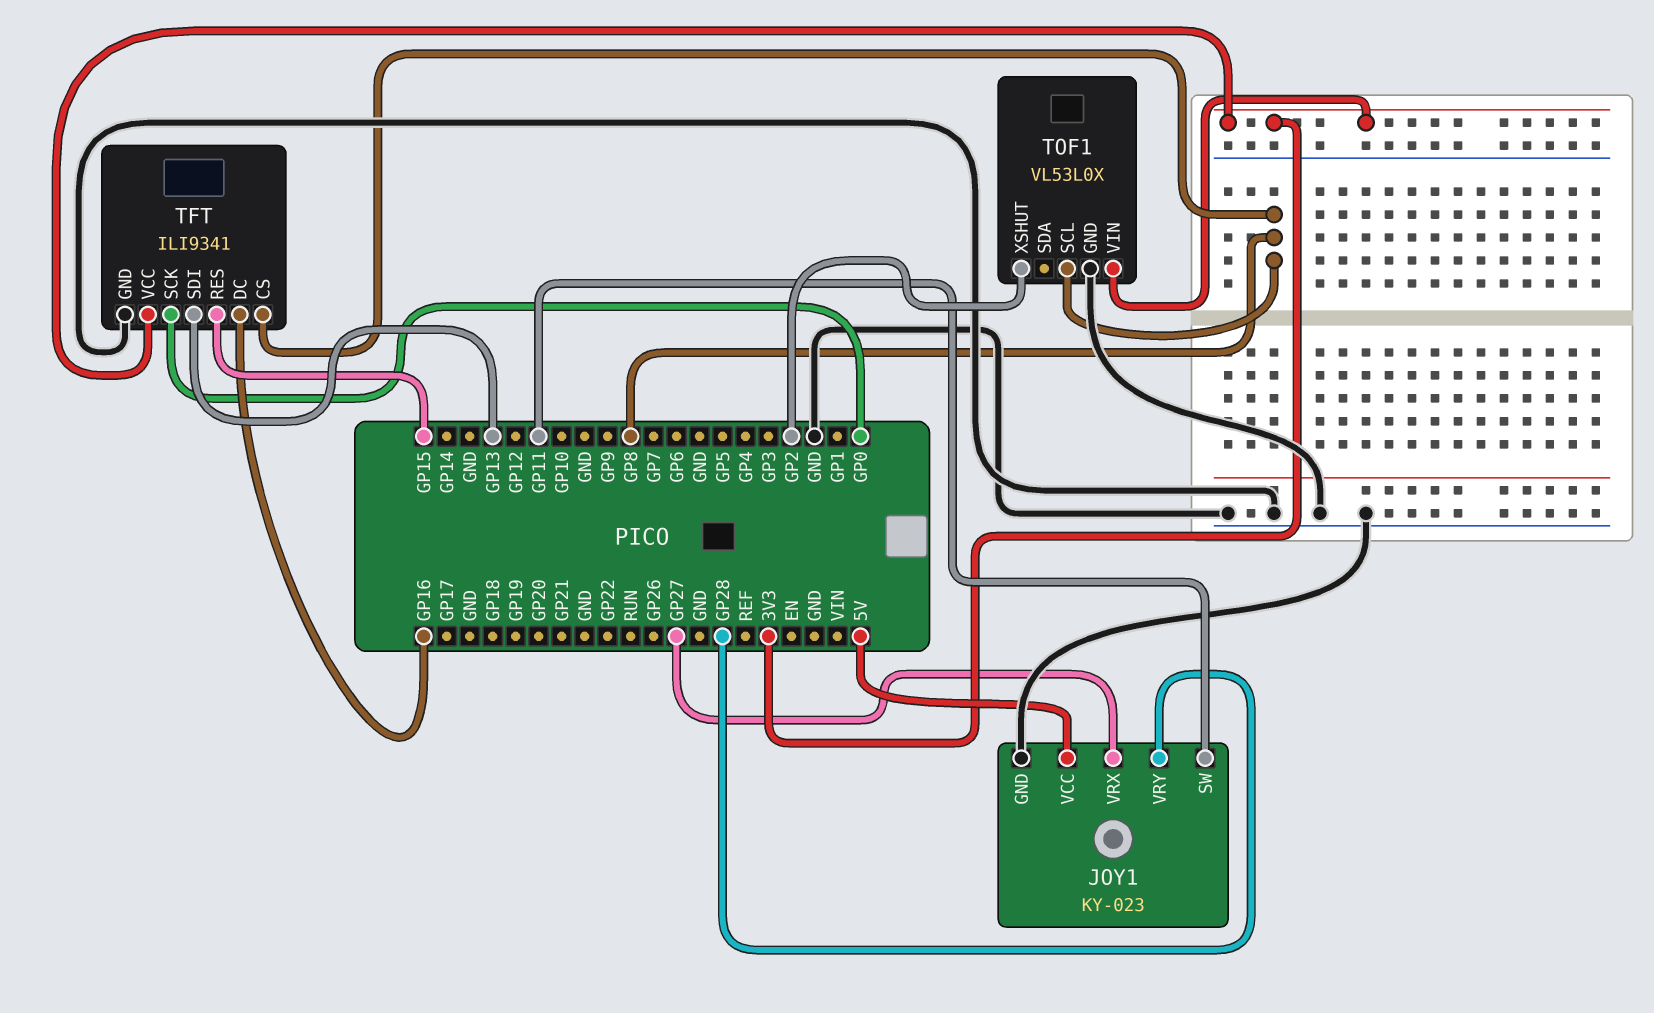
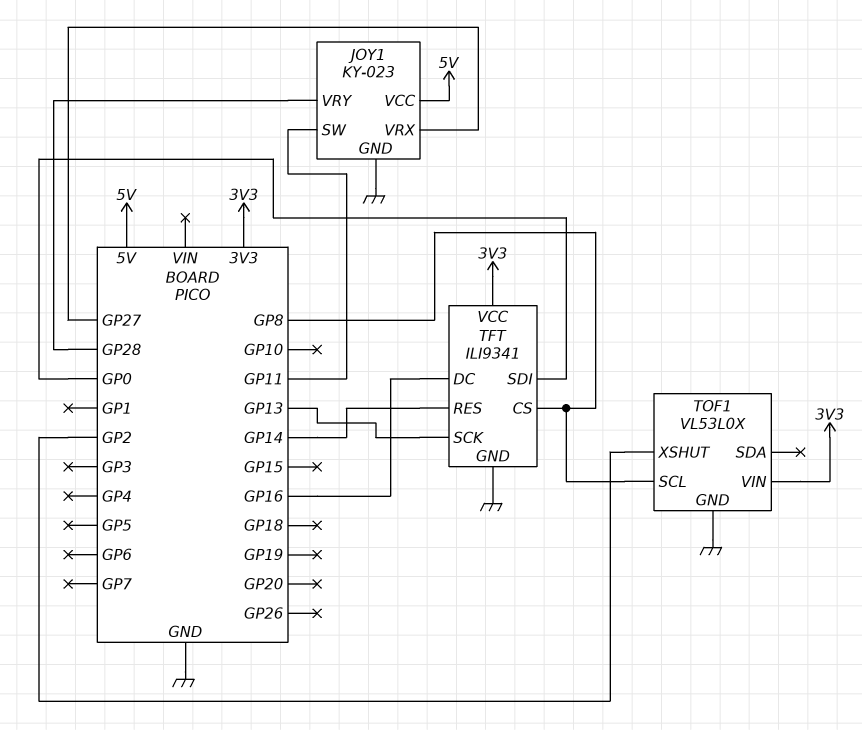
TFT pin RES: GP15 -> GP14
TFT pin SCK: GP0 -> GP13
TFT pin SDI: GP13 -> GP0

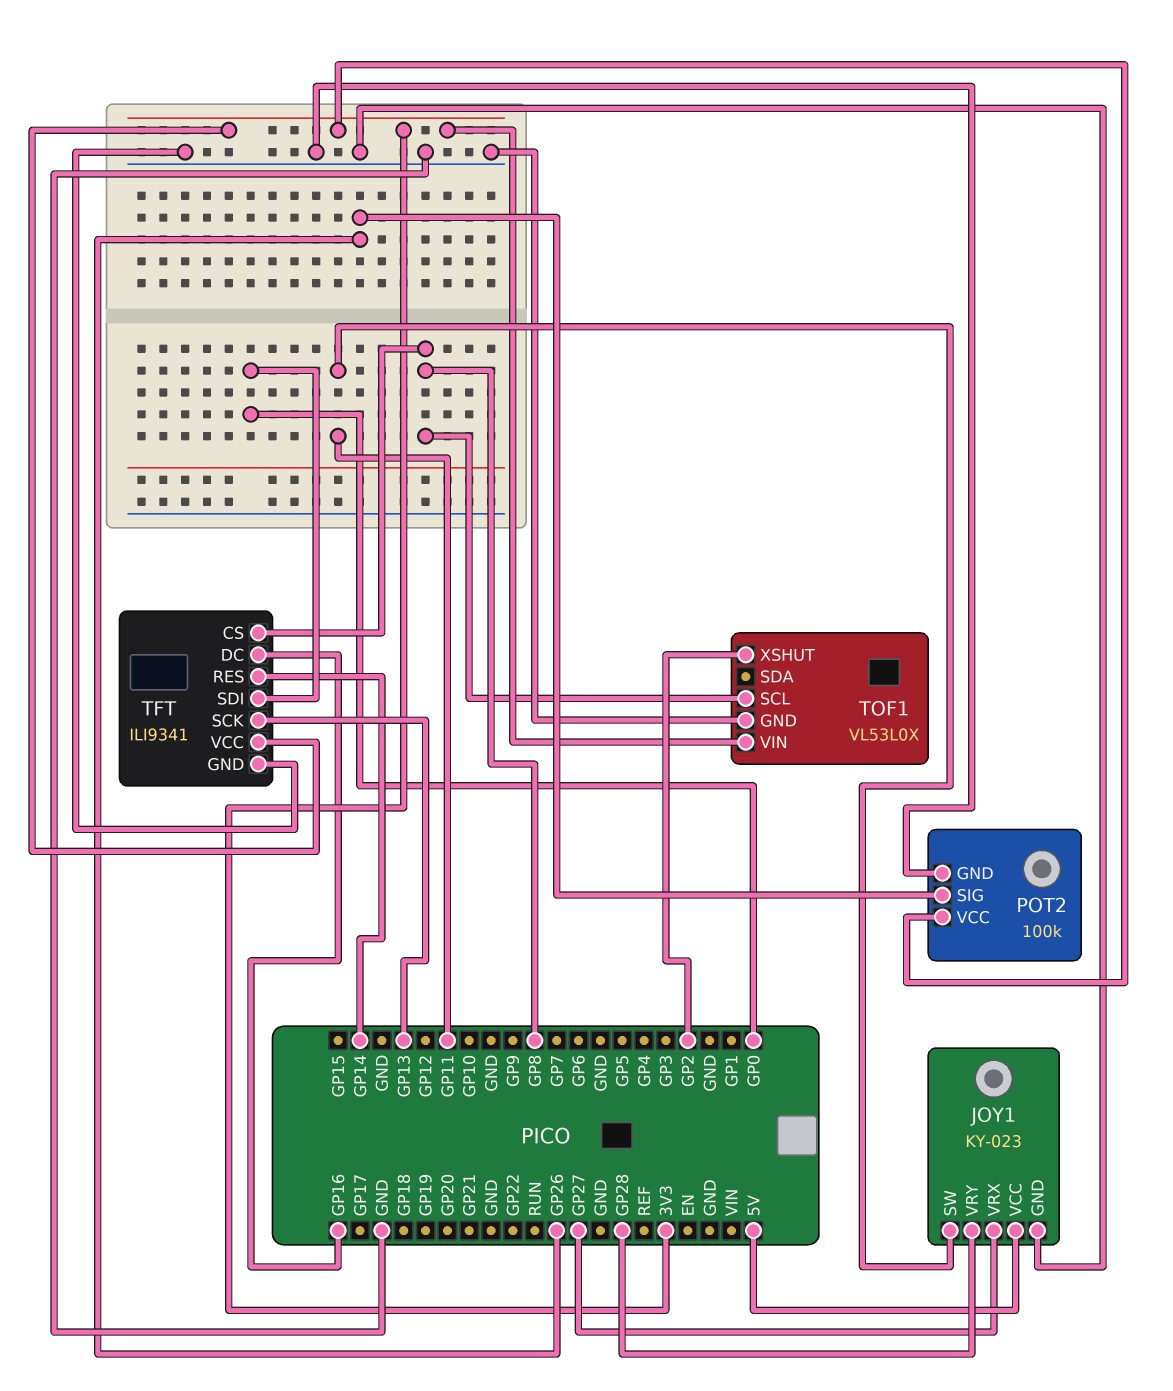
POT2: none -> 100k
POT2 pin GND: none -> GND
POT2 pin SIG: none -> GP26
POT2 pin VCC: none -> 3V3

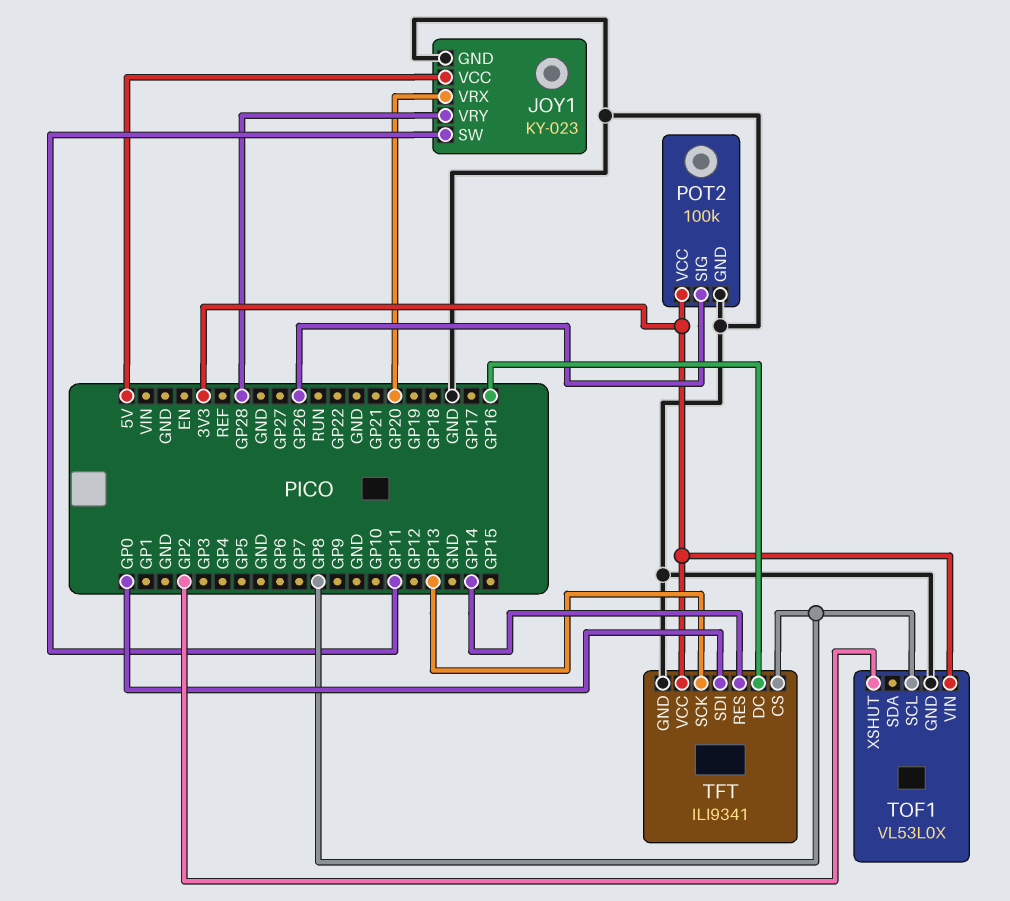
JOY1 pin VRX: GP27 -> GP20

